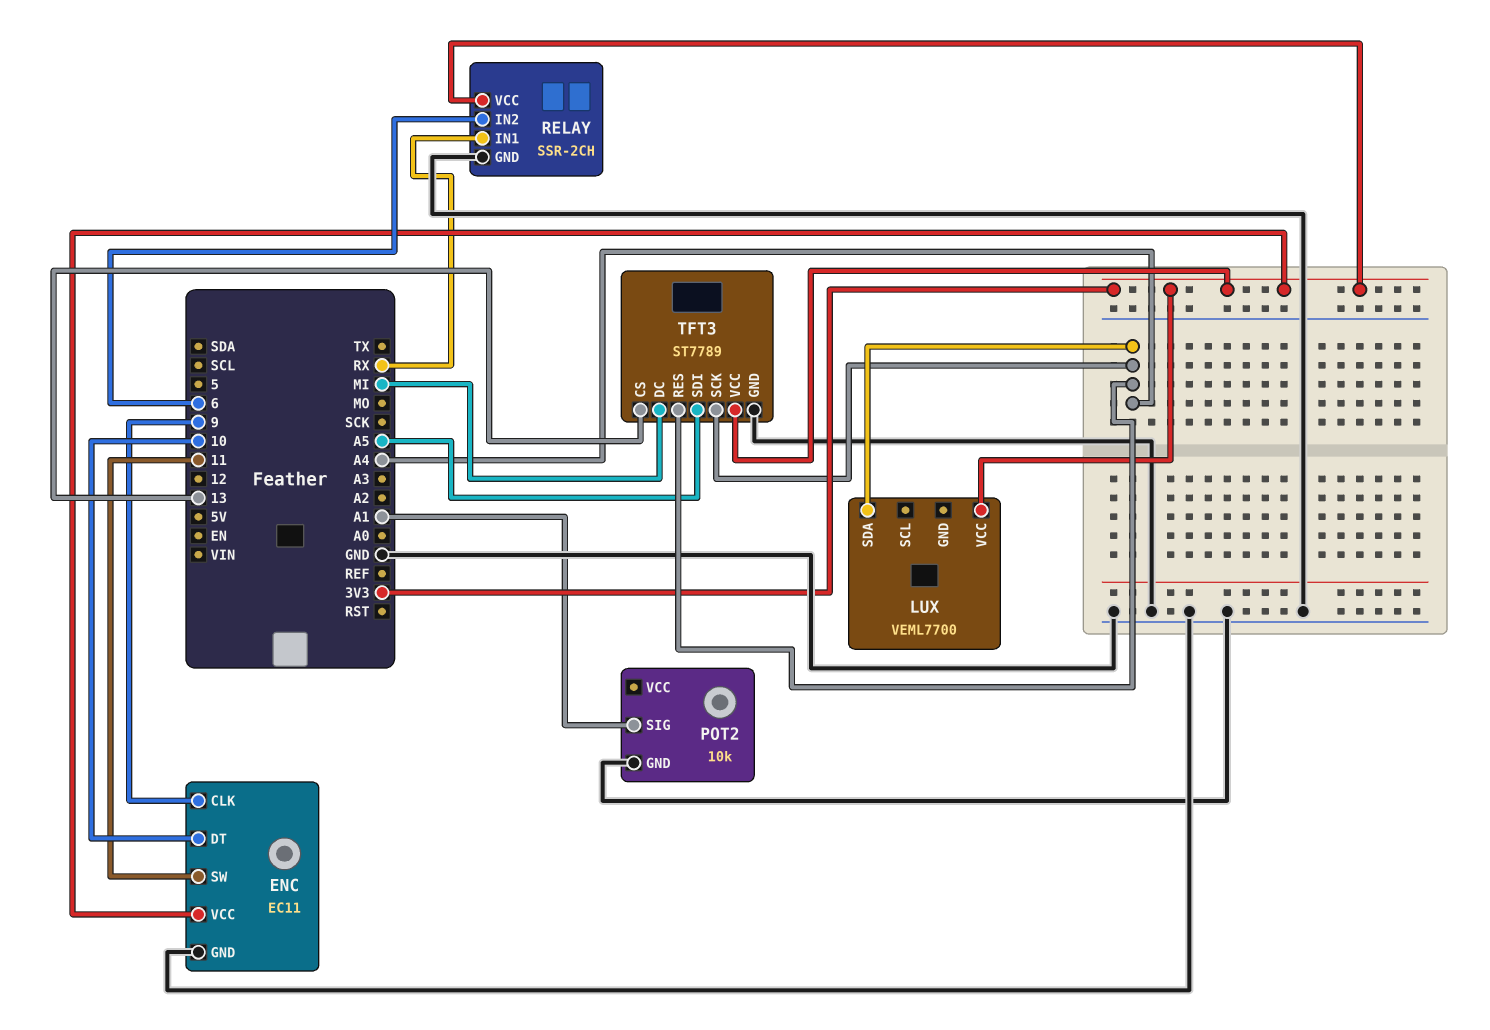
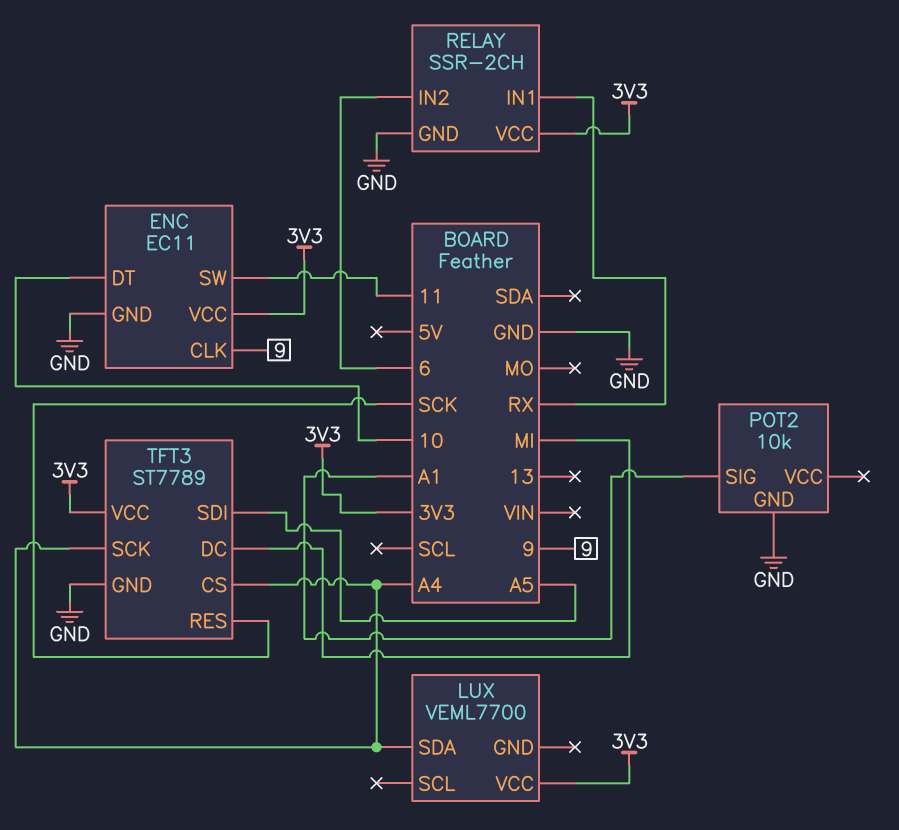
TFT3 pin CS: 13 -> A4
TFT3 pin RES: A4 -> SCK

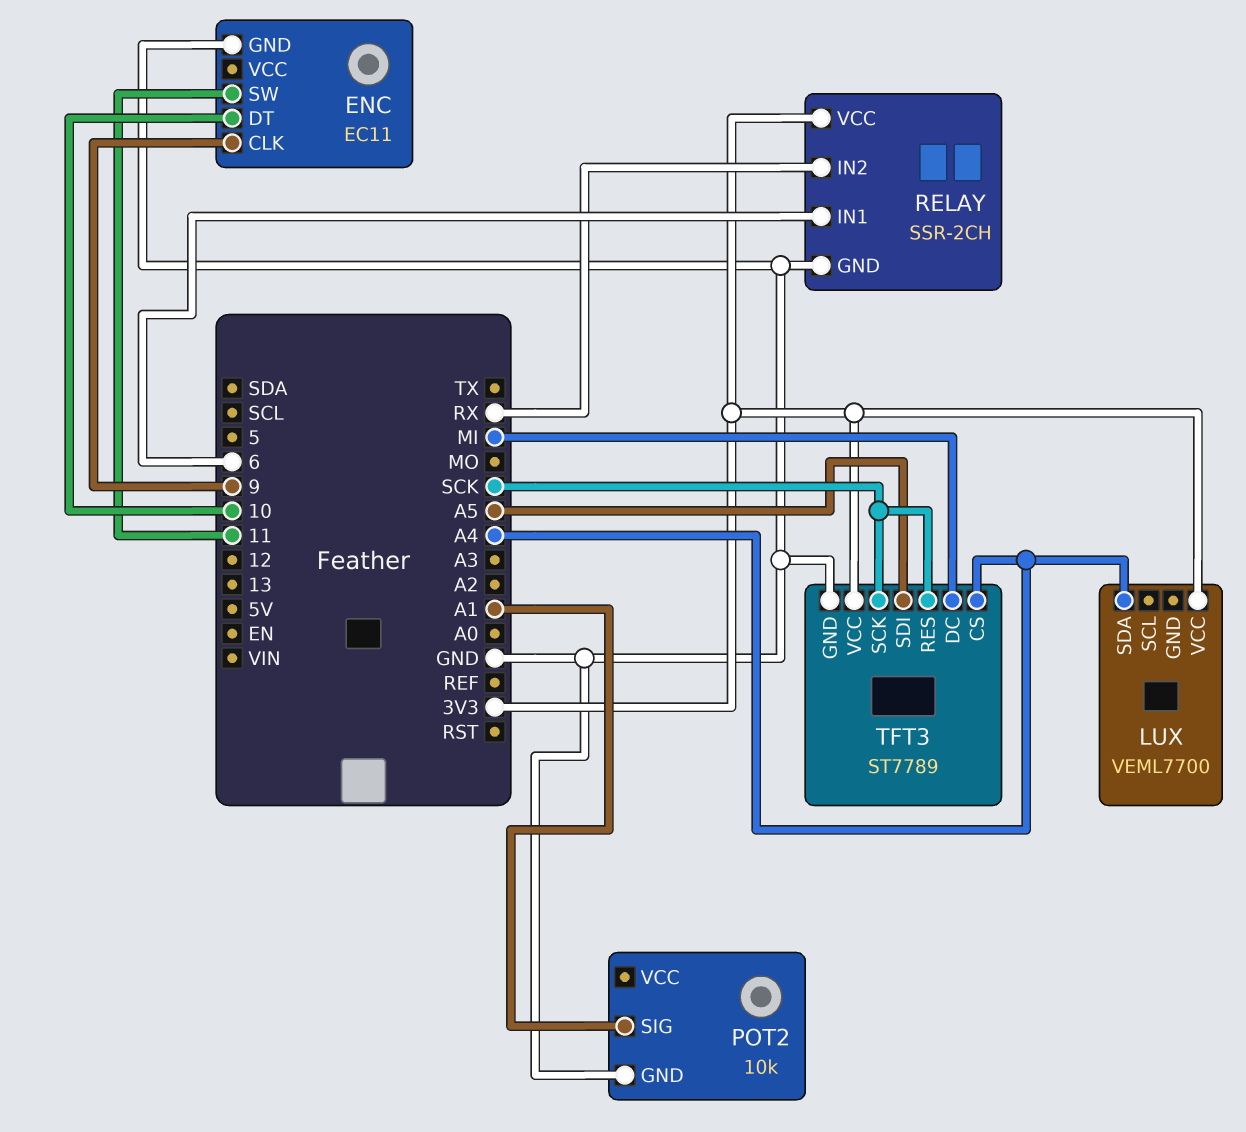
ENC pin VCC: 3V3 -> none
RELAY pin IN1: RX -> 6
RELAY pin IN2: 6 -> RX
TFT3 pin SCK: A4 -> SCK

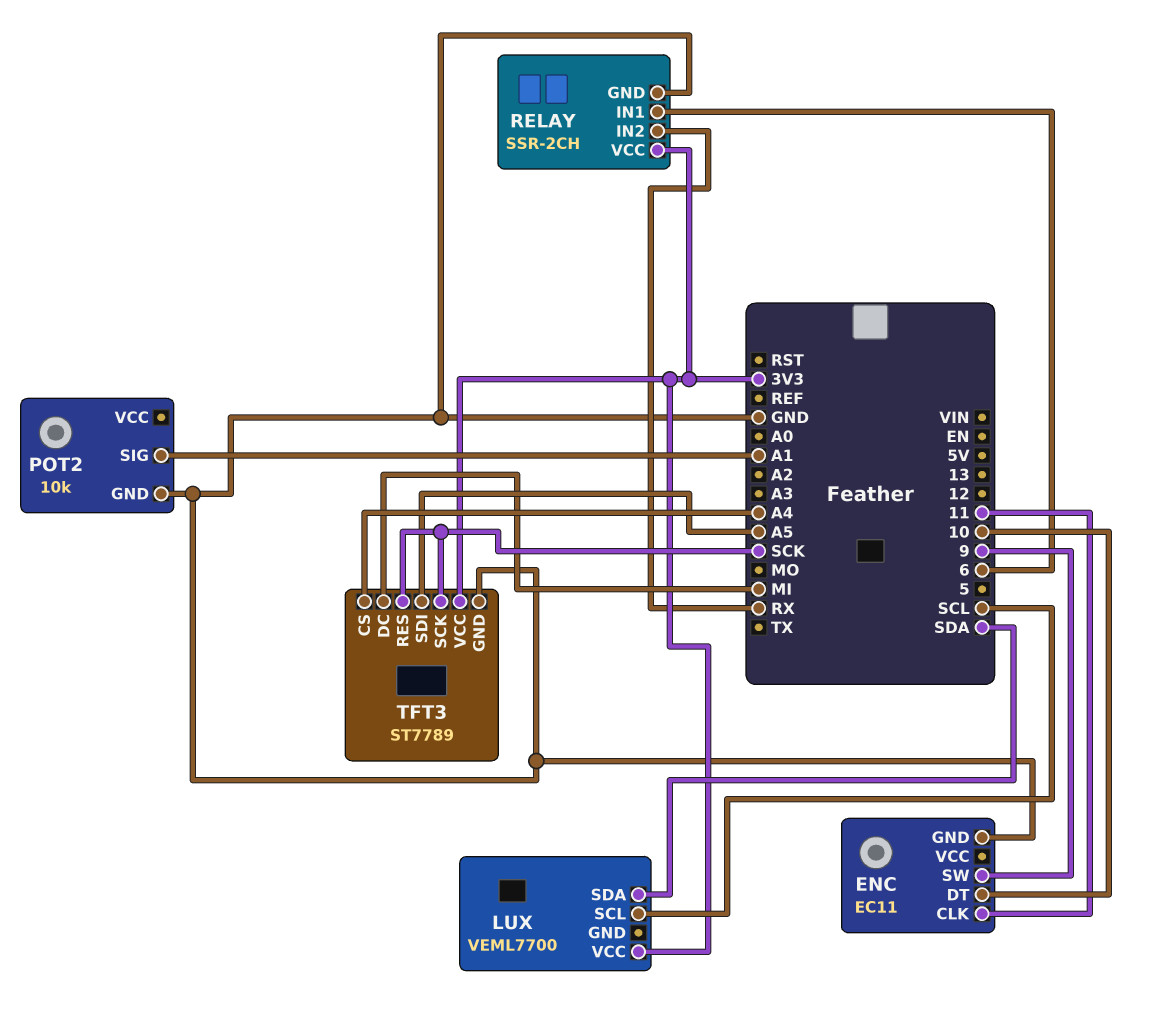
ENC pin CLK: 9 -> 11
ENC pin SW: 11 -> 9
LUX pin SCL: none -> SCL
LUX pin SDA: A4 -> SDA

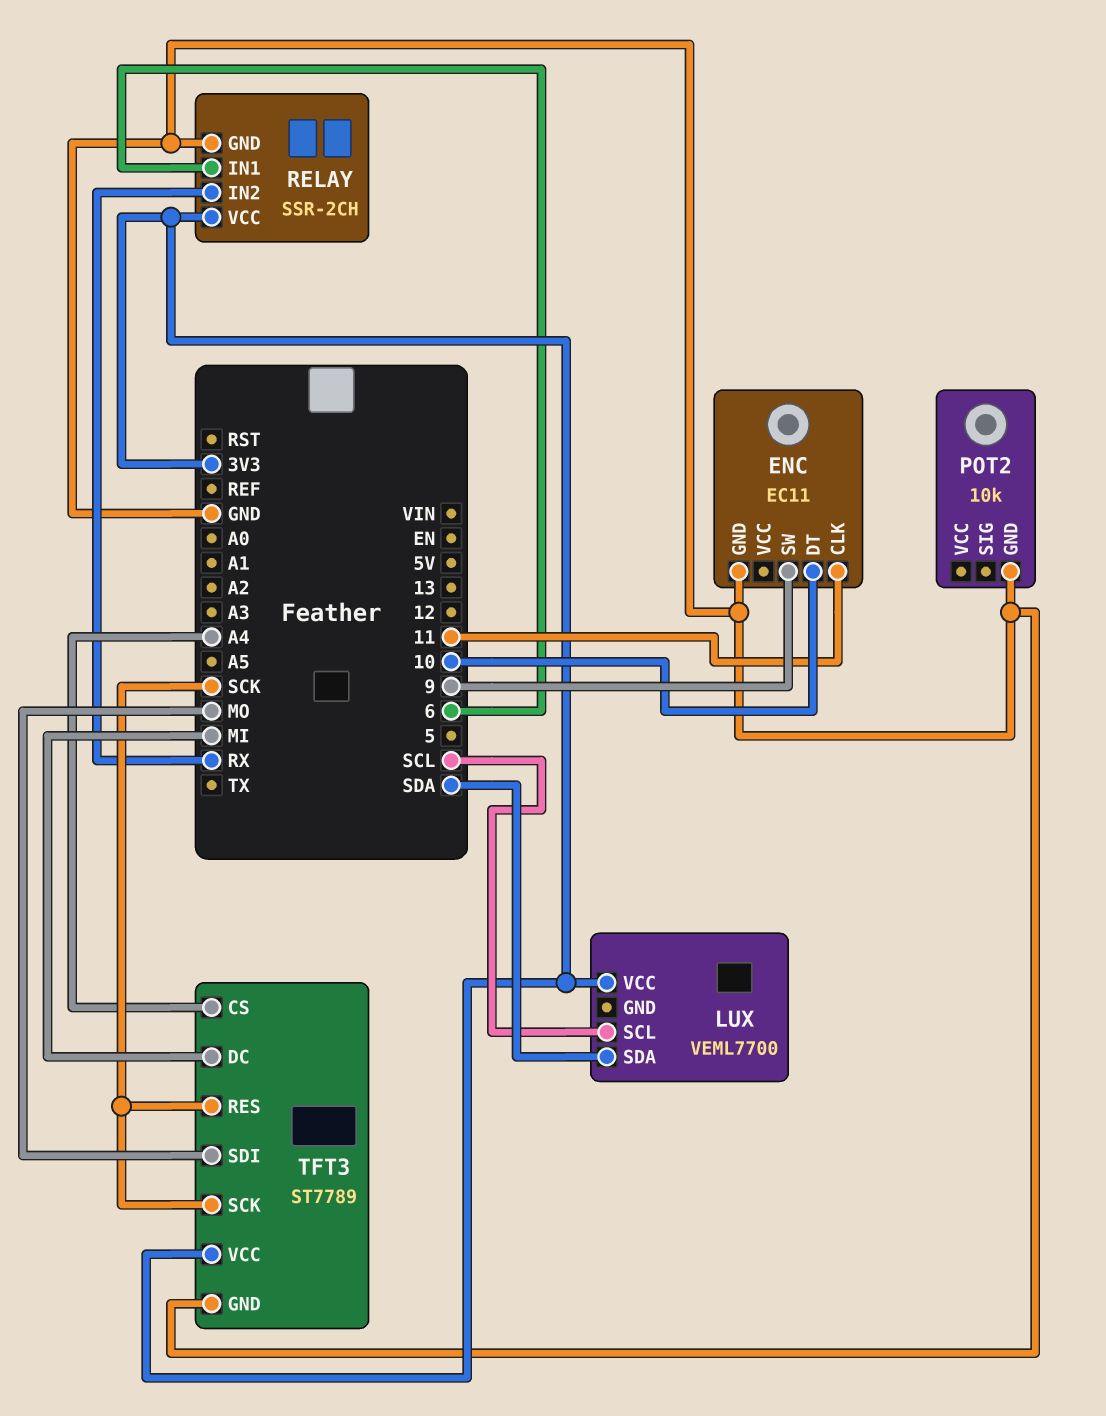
POT2 pin SIG: A1 -> none
TFT3 pin SDI: A5 -> MO

